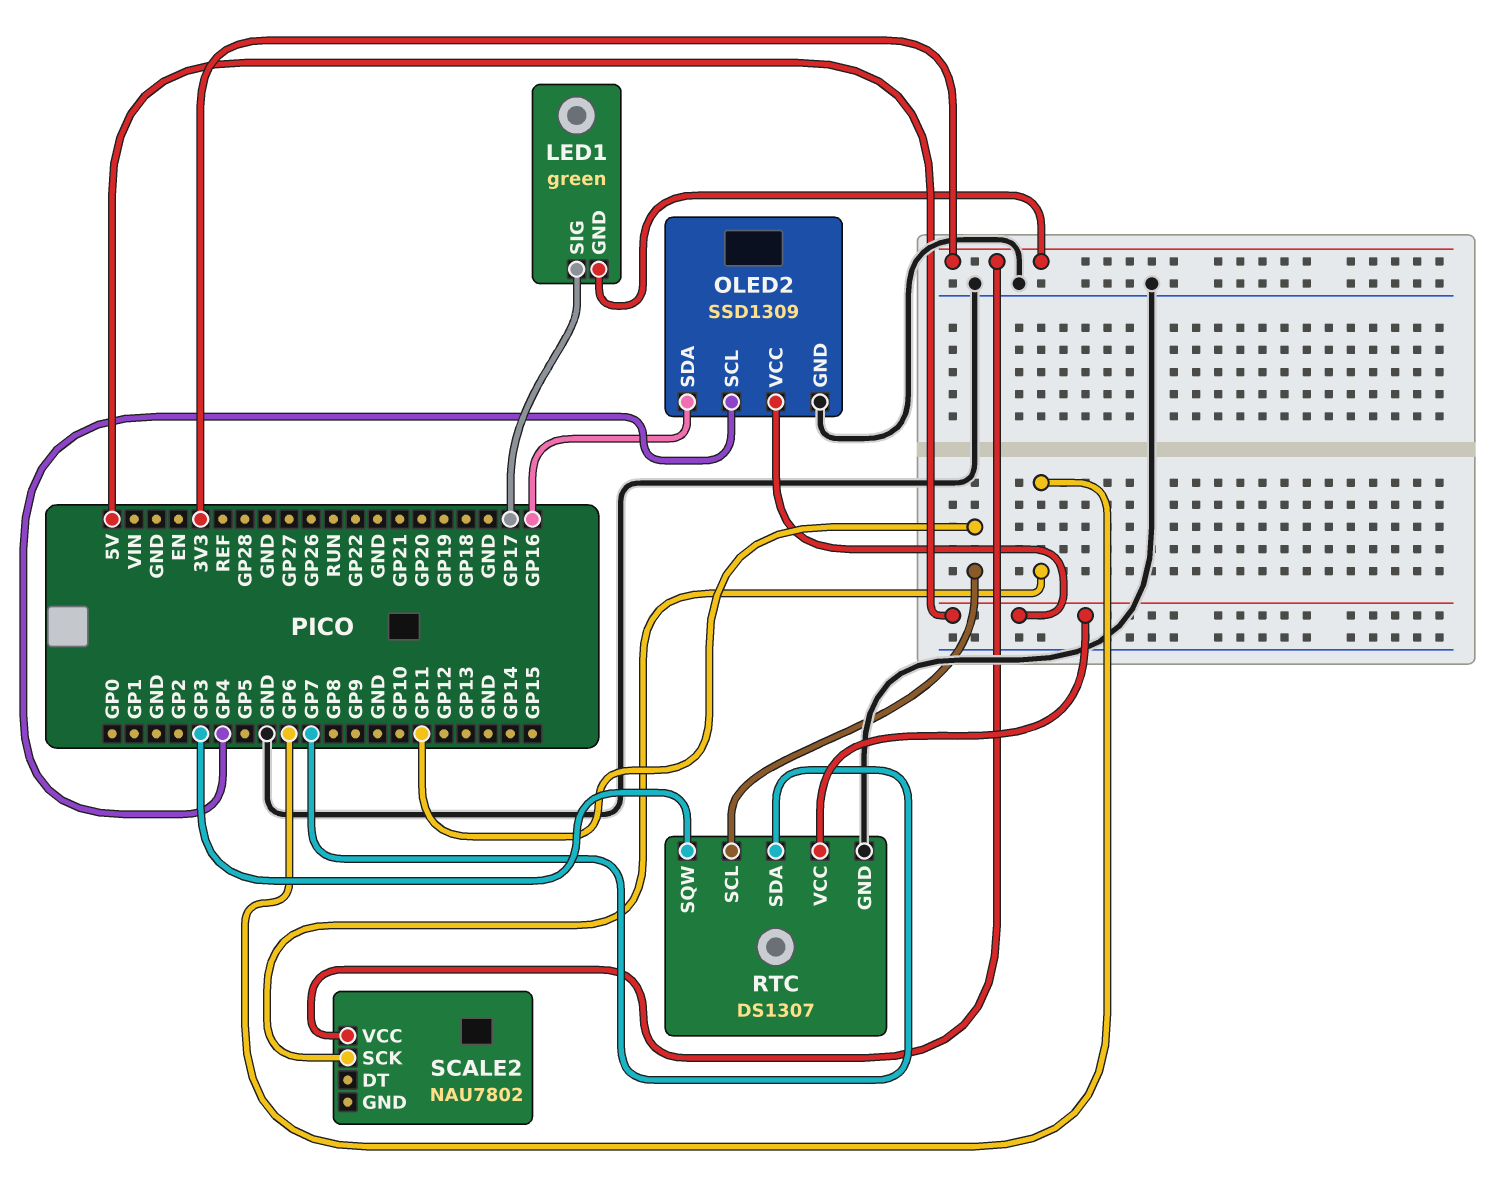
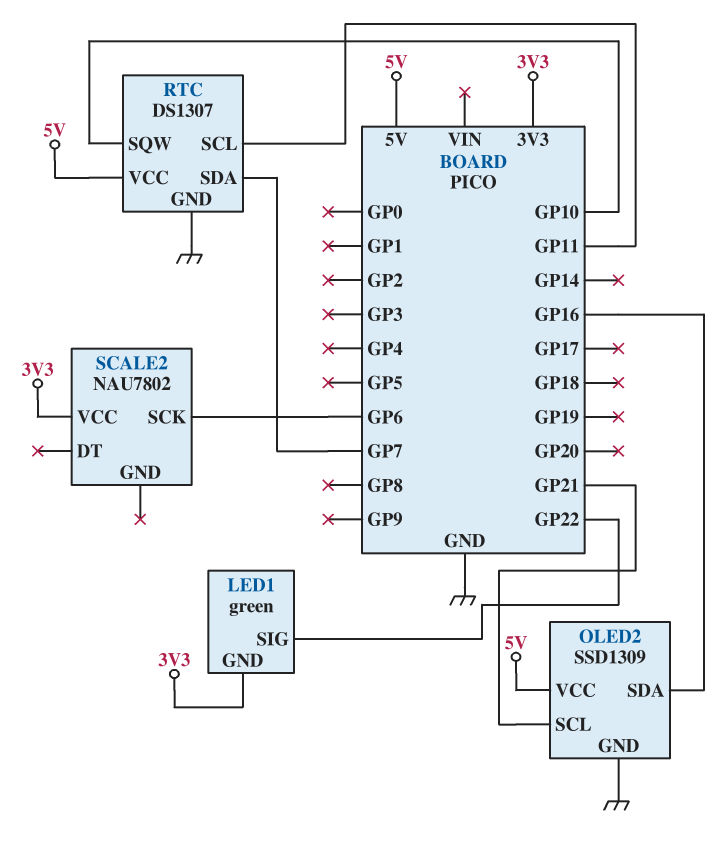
LED1 pin SIG: GP17 -> GP22
OLED2 pin SCL: GP4 -> GP21
RTC pin SQW: GP3 -> GP10

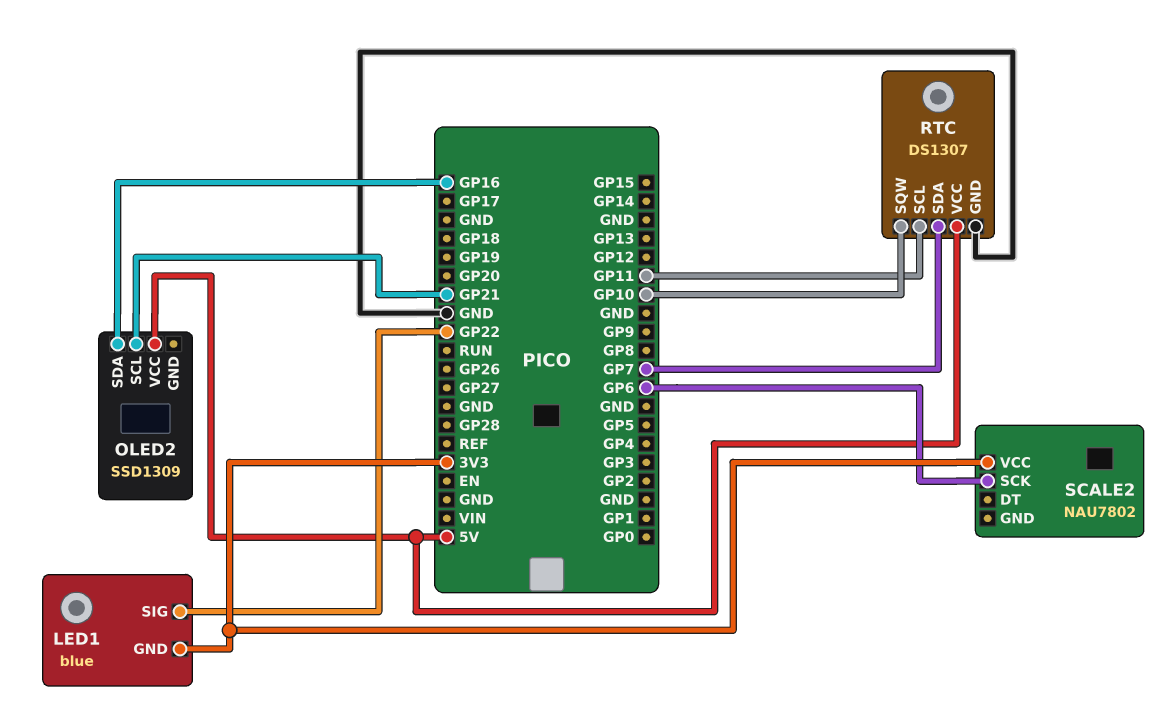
LED1: green -> blue
OLED2 pin GND: GND -> none

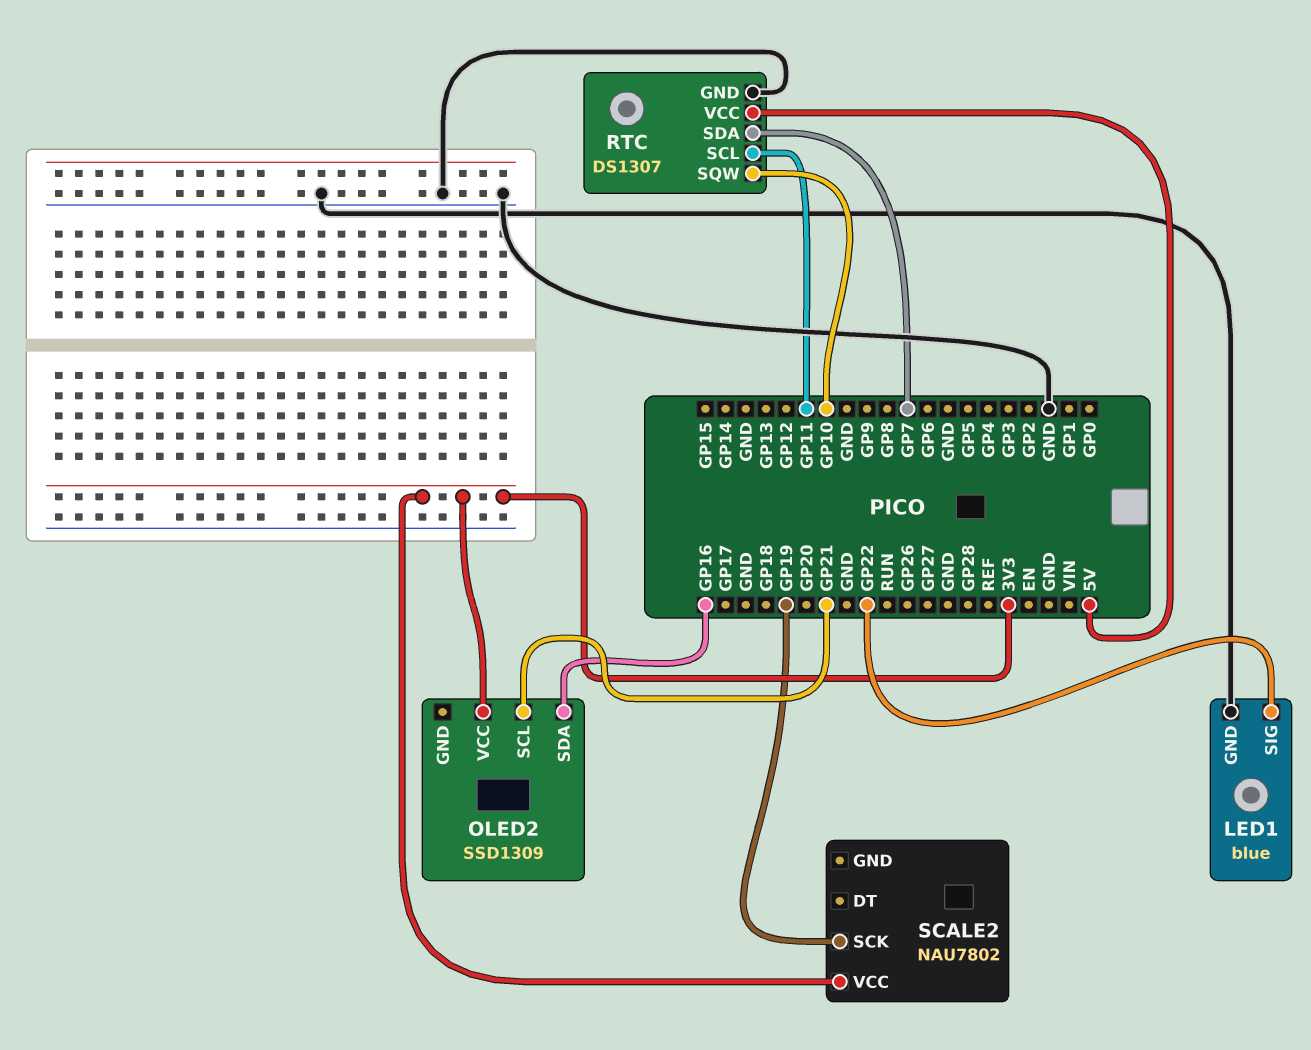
LED1 pin GND: 3V3 -> GND
OLED2 pin VCC: 5V -> 3V3
SCALE2 pin SCK: GP6 -> GP19

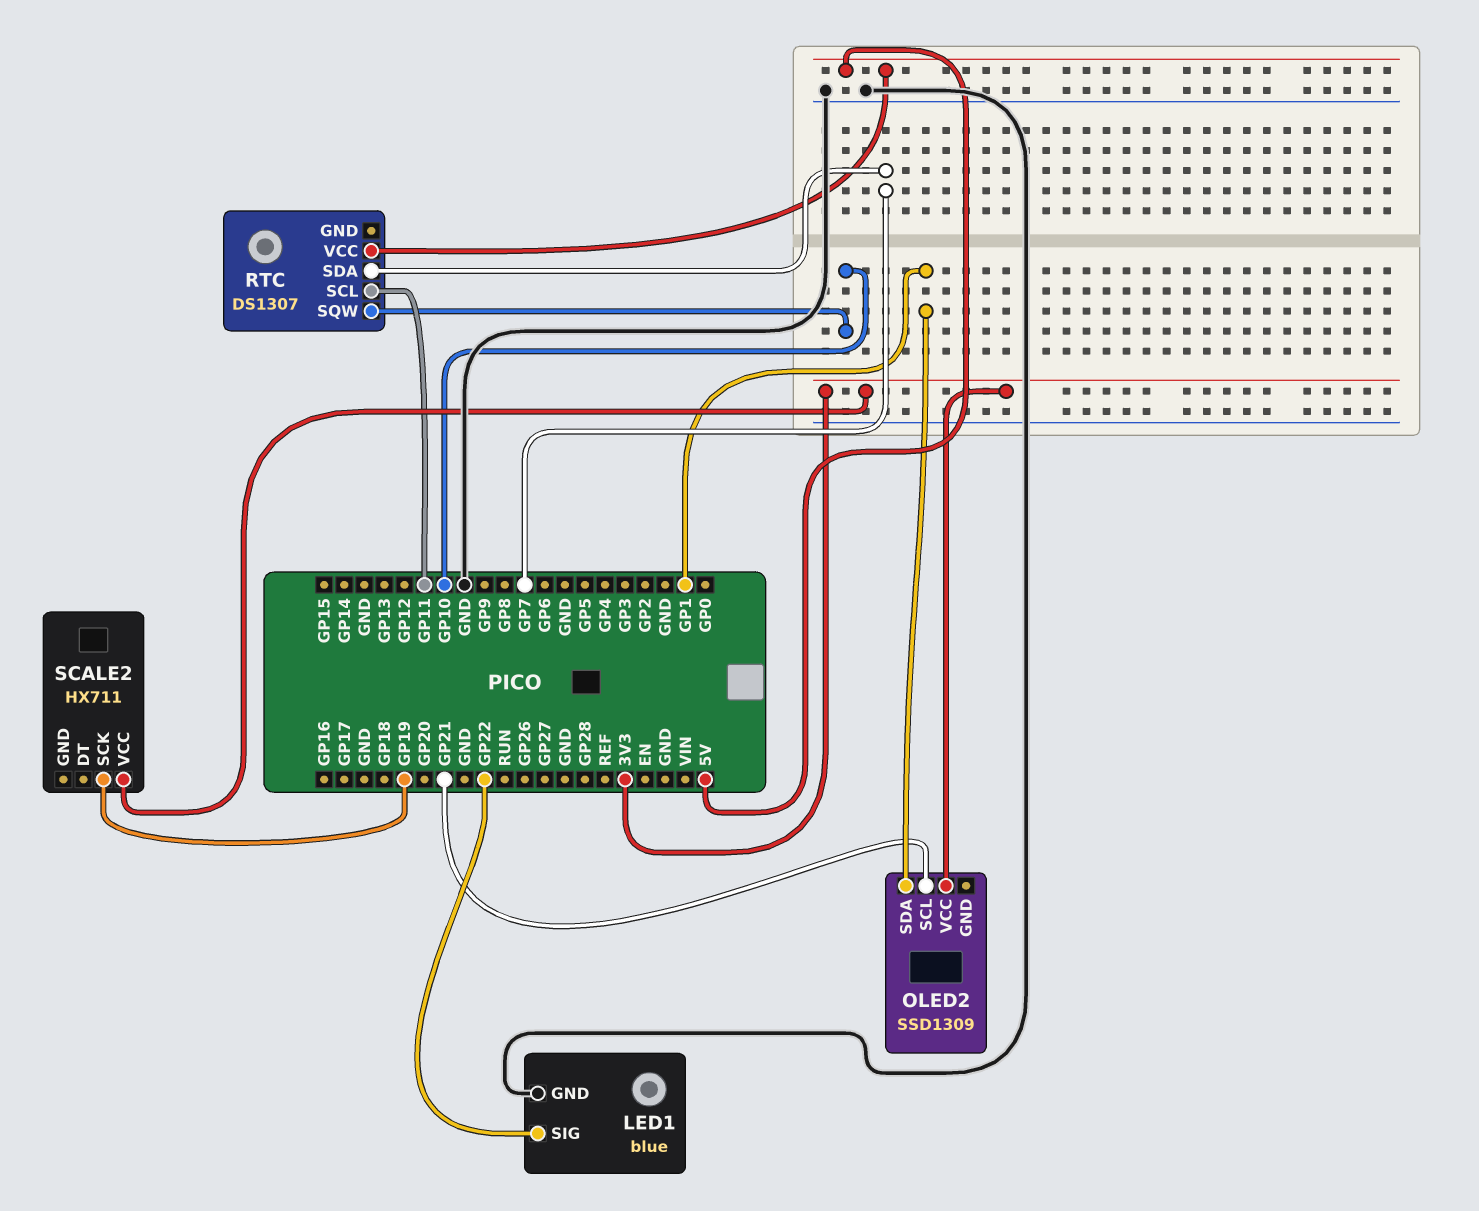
OLED2 pin SDA: GP16 -> GP1
RTC pin GND: GND -> none
SCALE2: NAU7802 -> HX711

